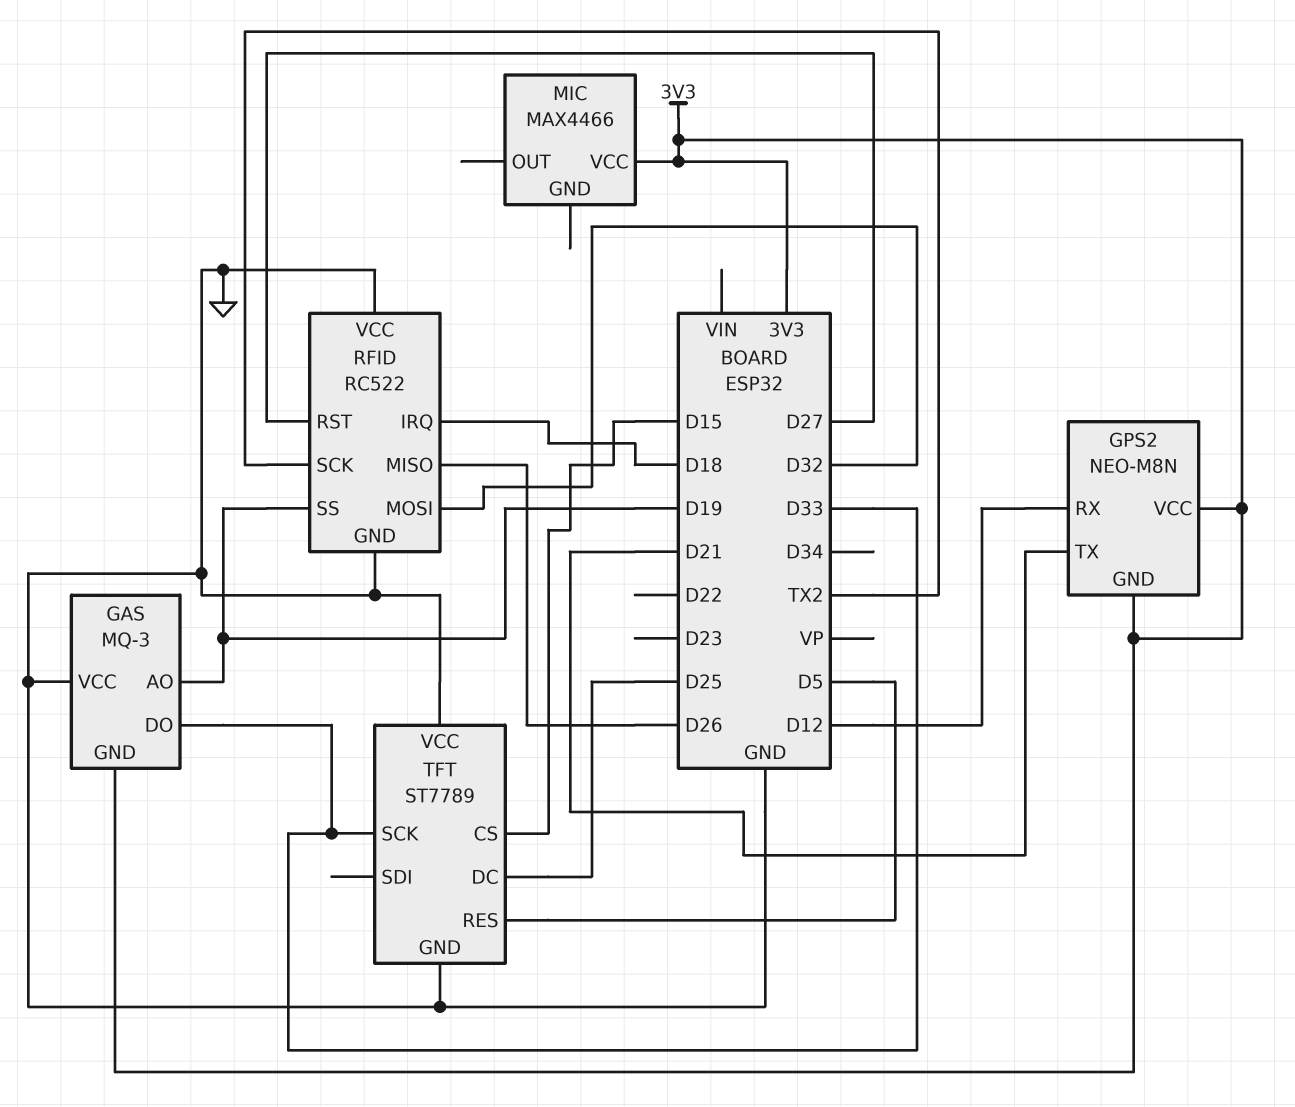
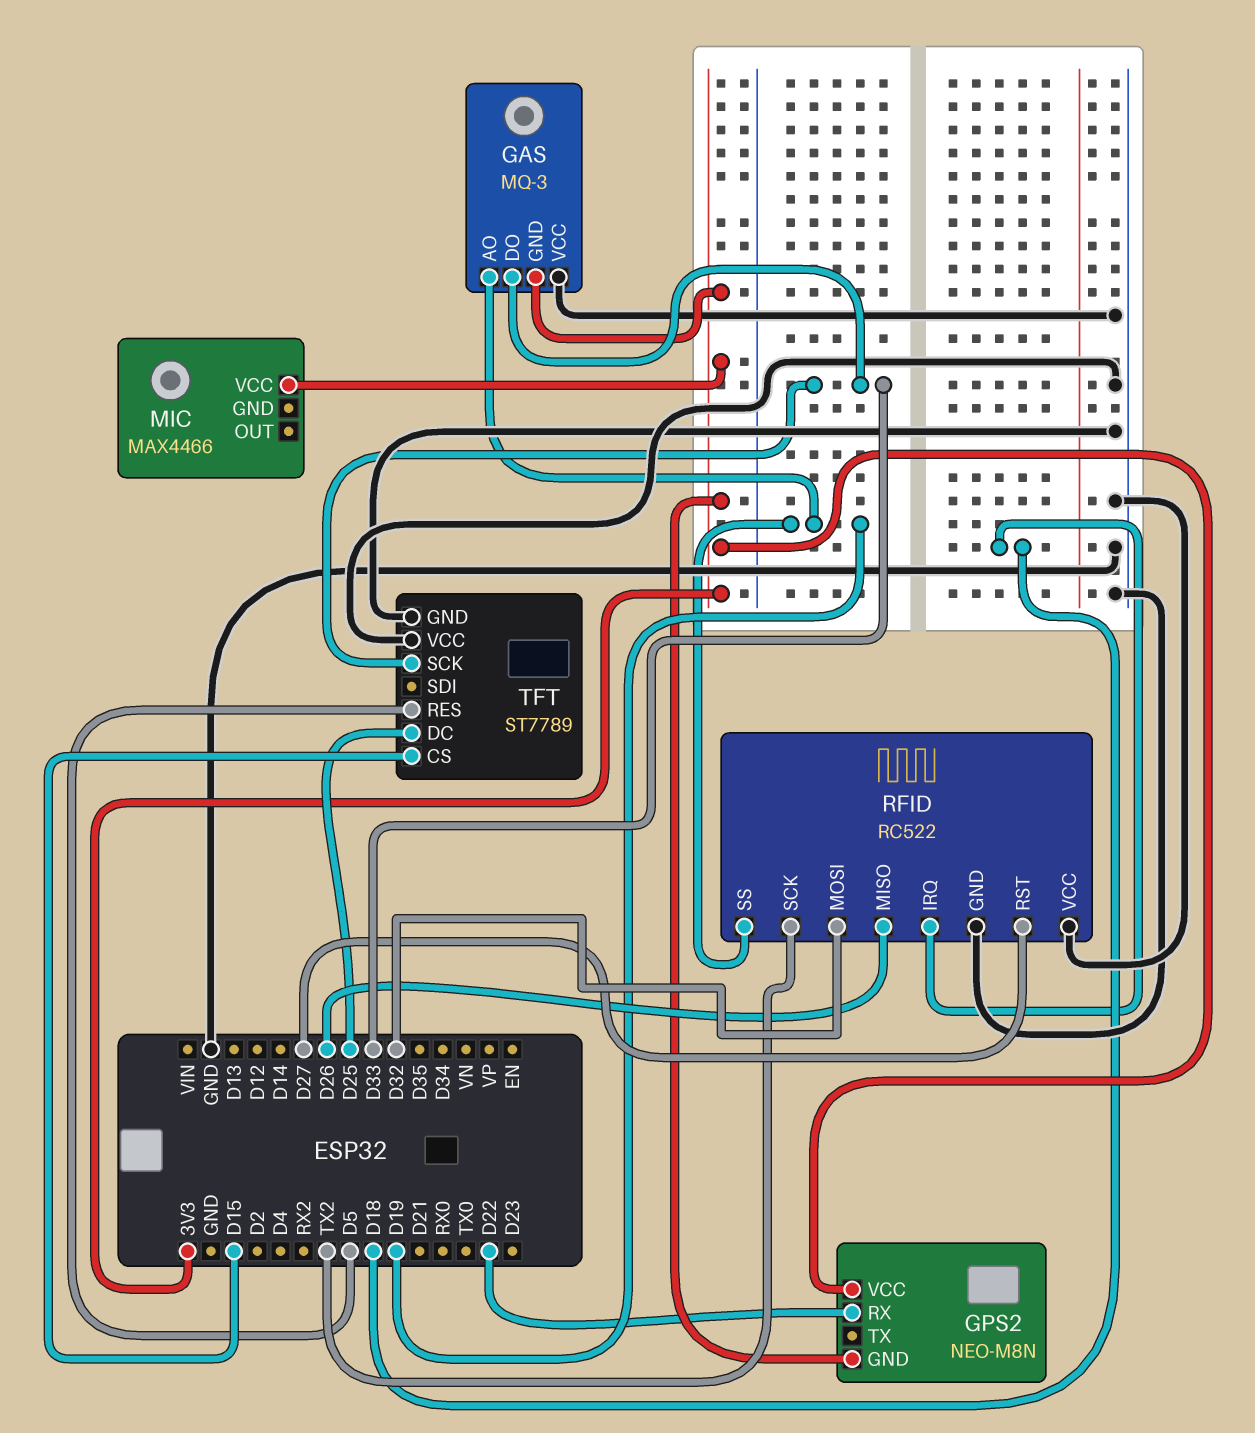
GPS2 pin RX: D12 -> D22
GPS2 pin TX: D21 -> none

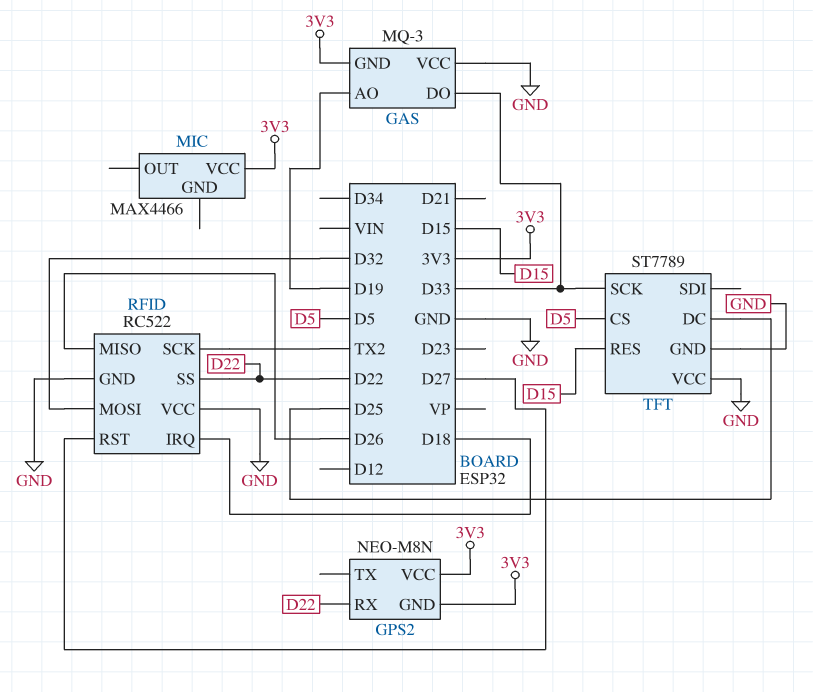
RFID pin SS: D19 -> D22
TFT pin CS: D15 -> D5
TFT pin RES: D5 -> D15

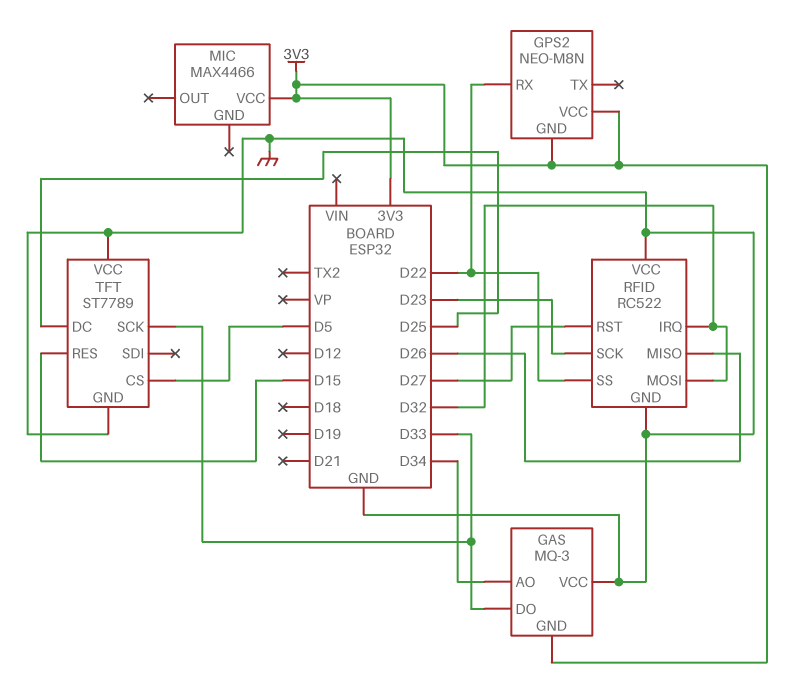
GAS pin AO: D19 -> D34
RFID pin IRQ: D18 -> D32
RFID pin SCK: TX2 -> D23

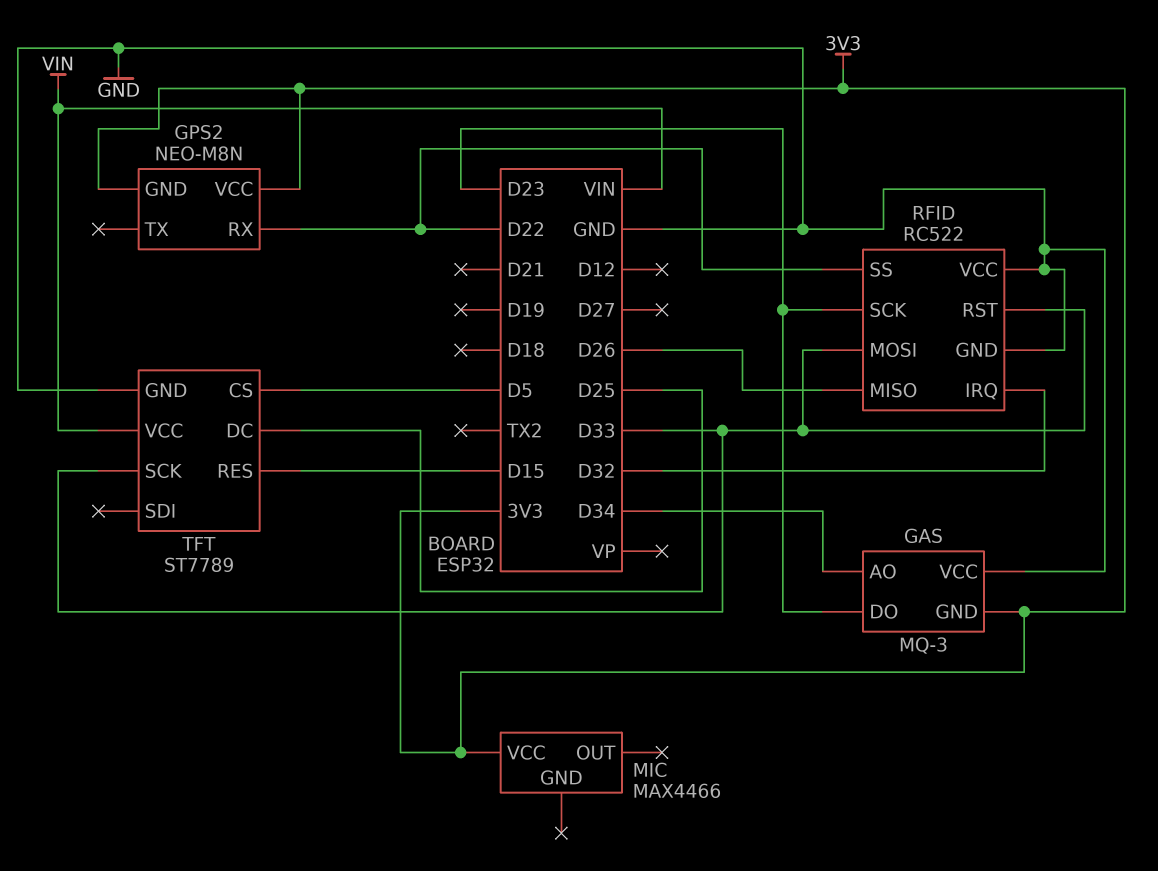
GAS pin DO: D33 -> D23
RFID pin MOSI: D32 -> D33
RFID pin RST: D27 -> D33
TFT pin VCC: GND -> VIN

